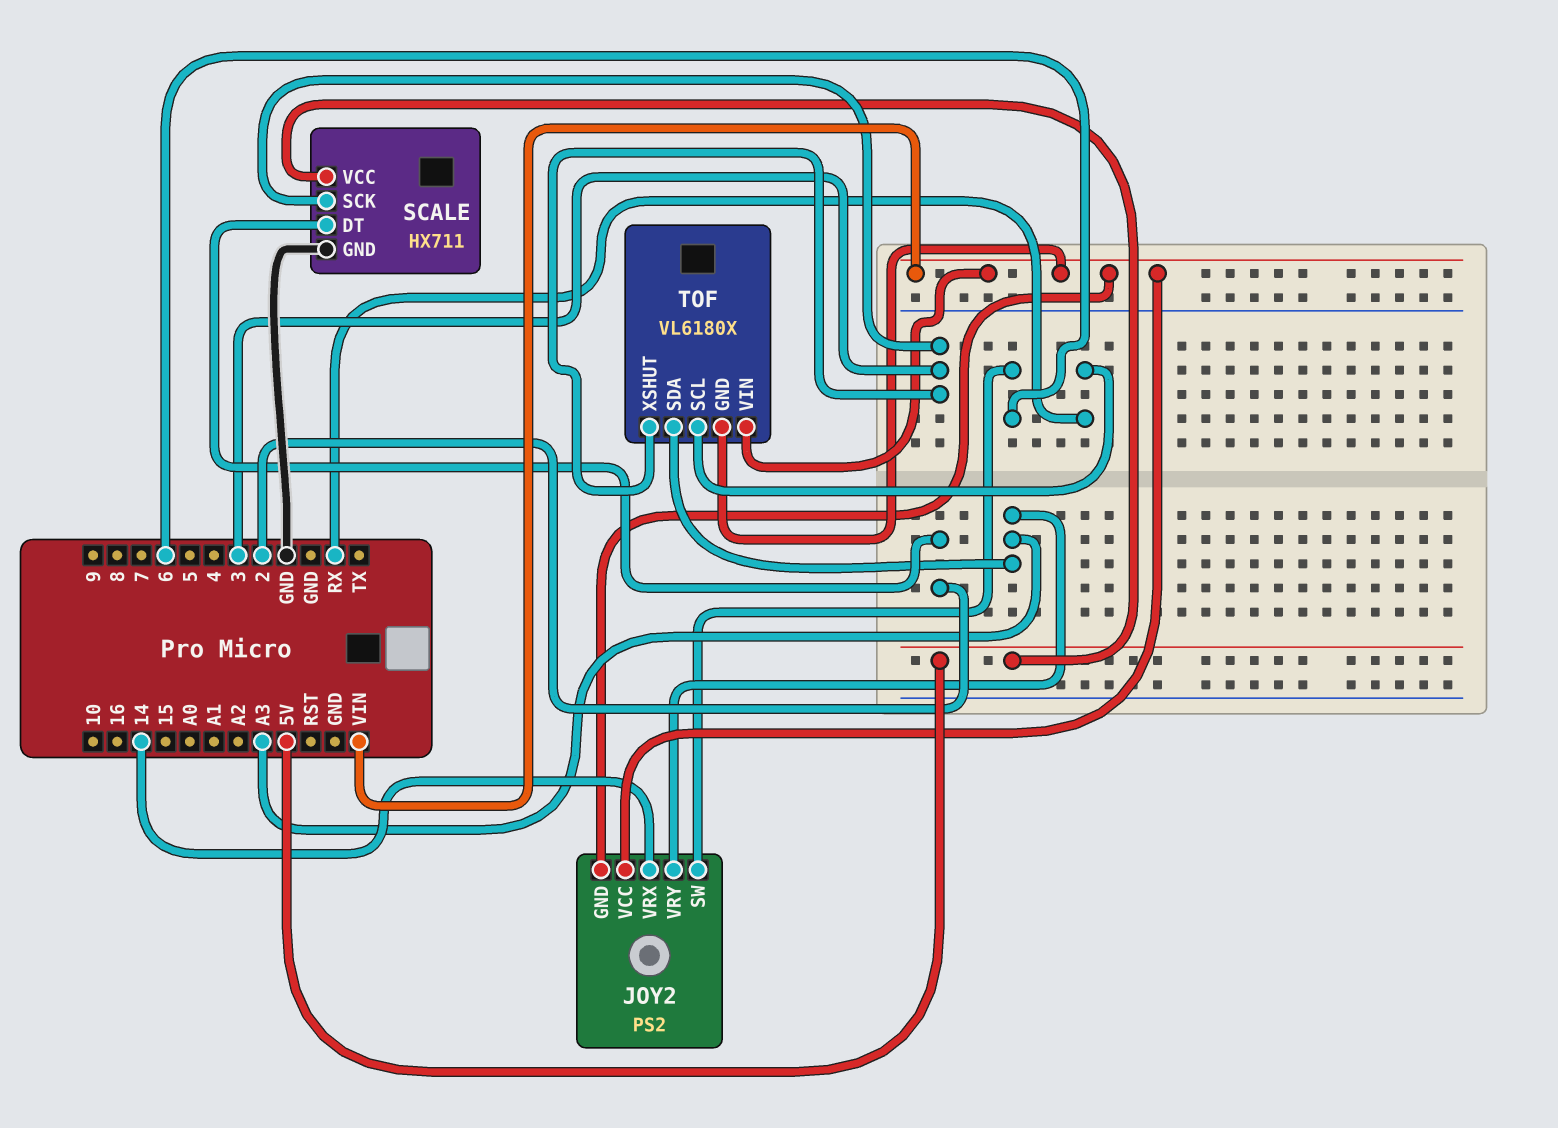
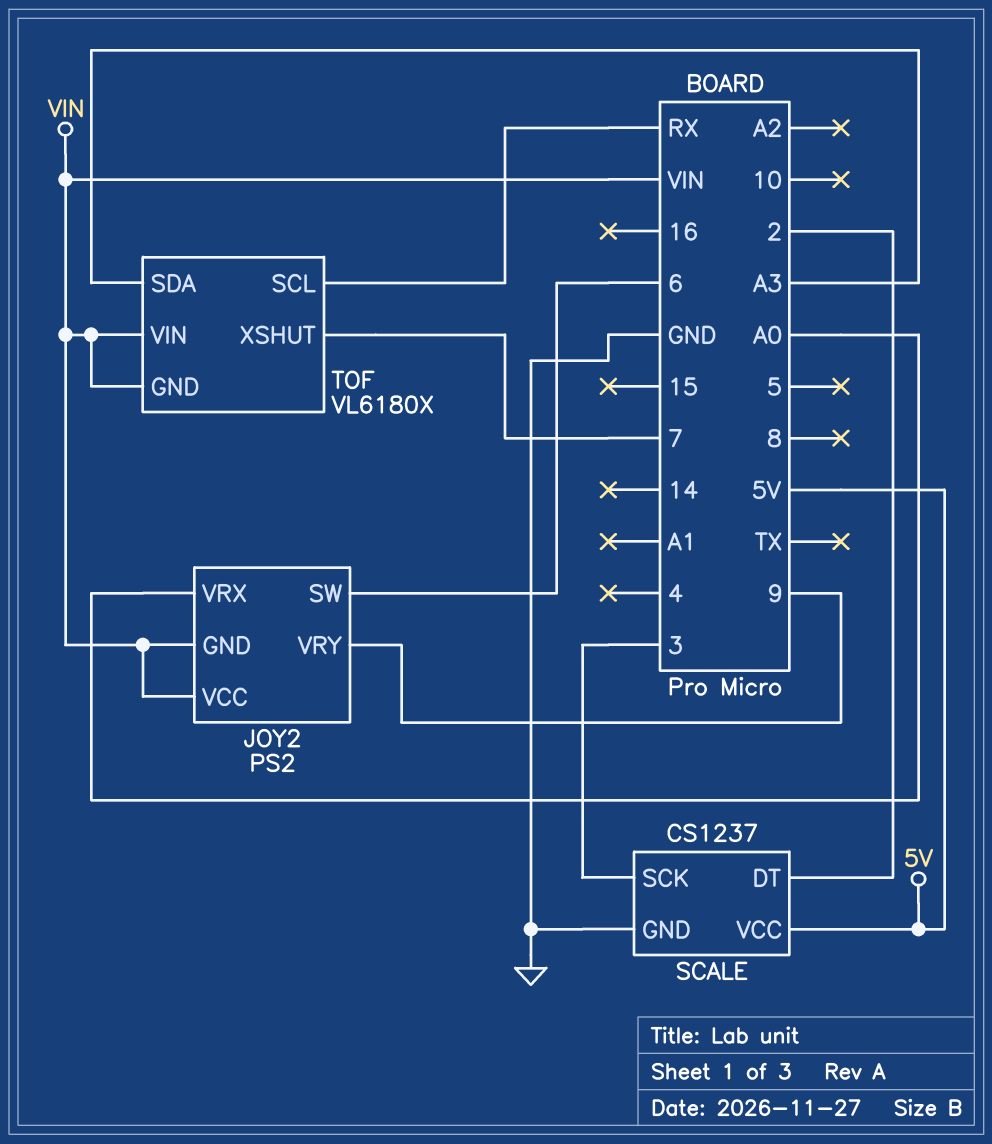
JOY2 pin VRX: 14 -> A0
JOY2 pin VRY: A3 -> 9
SCALE: HX711 -> CS1237
TOF pin XSHUT: 3 -> 7

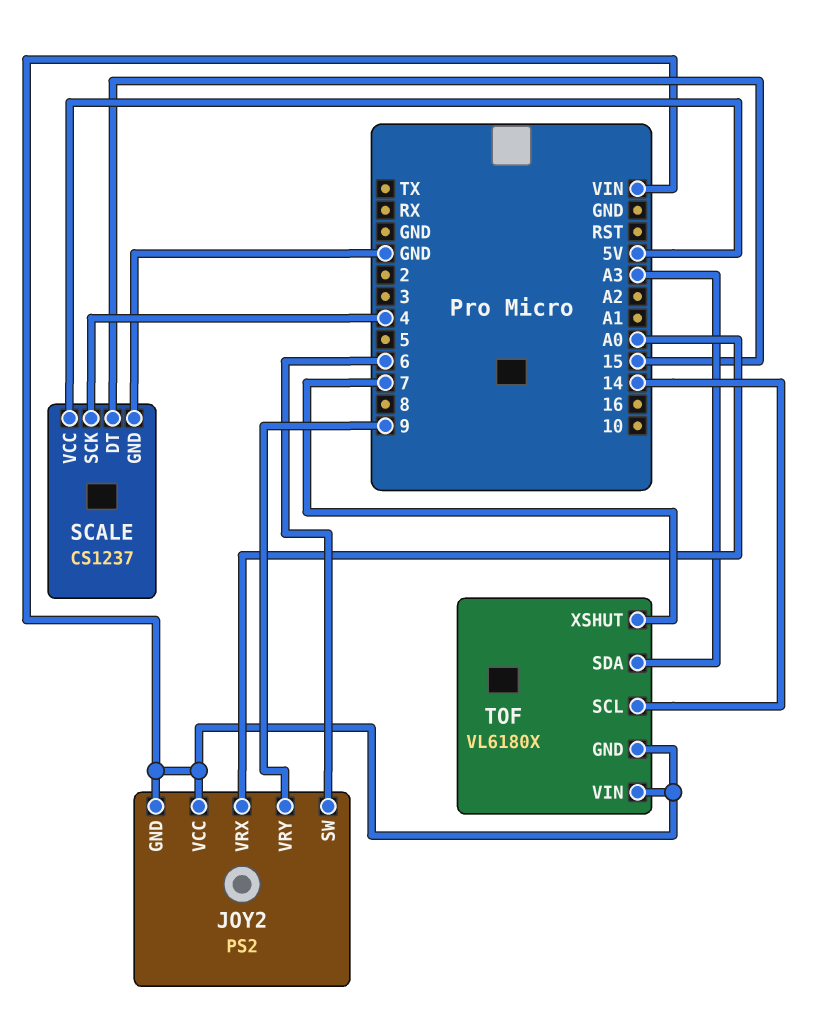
SCALE pin DT: 2 -> 15
SCALE pin SCK: 3 -> 4
TOF pin SCL: RX -> 14

